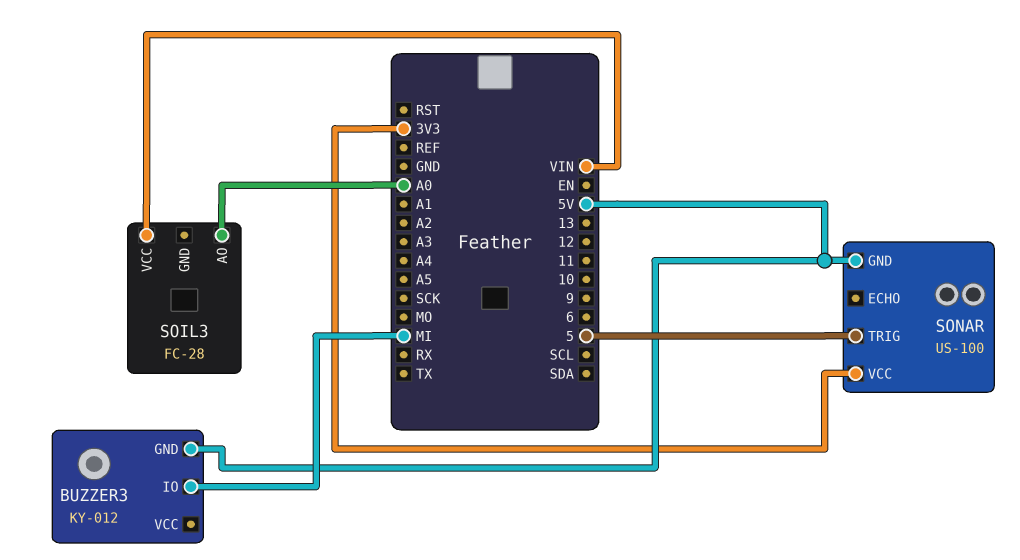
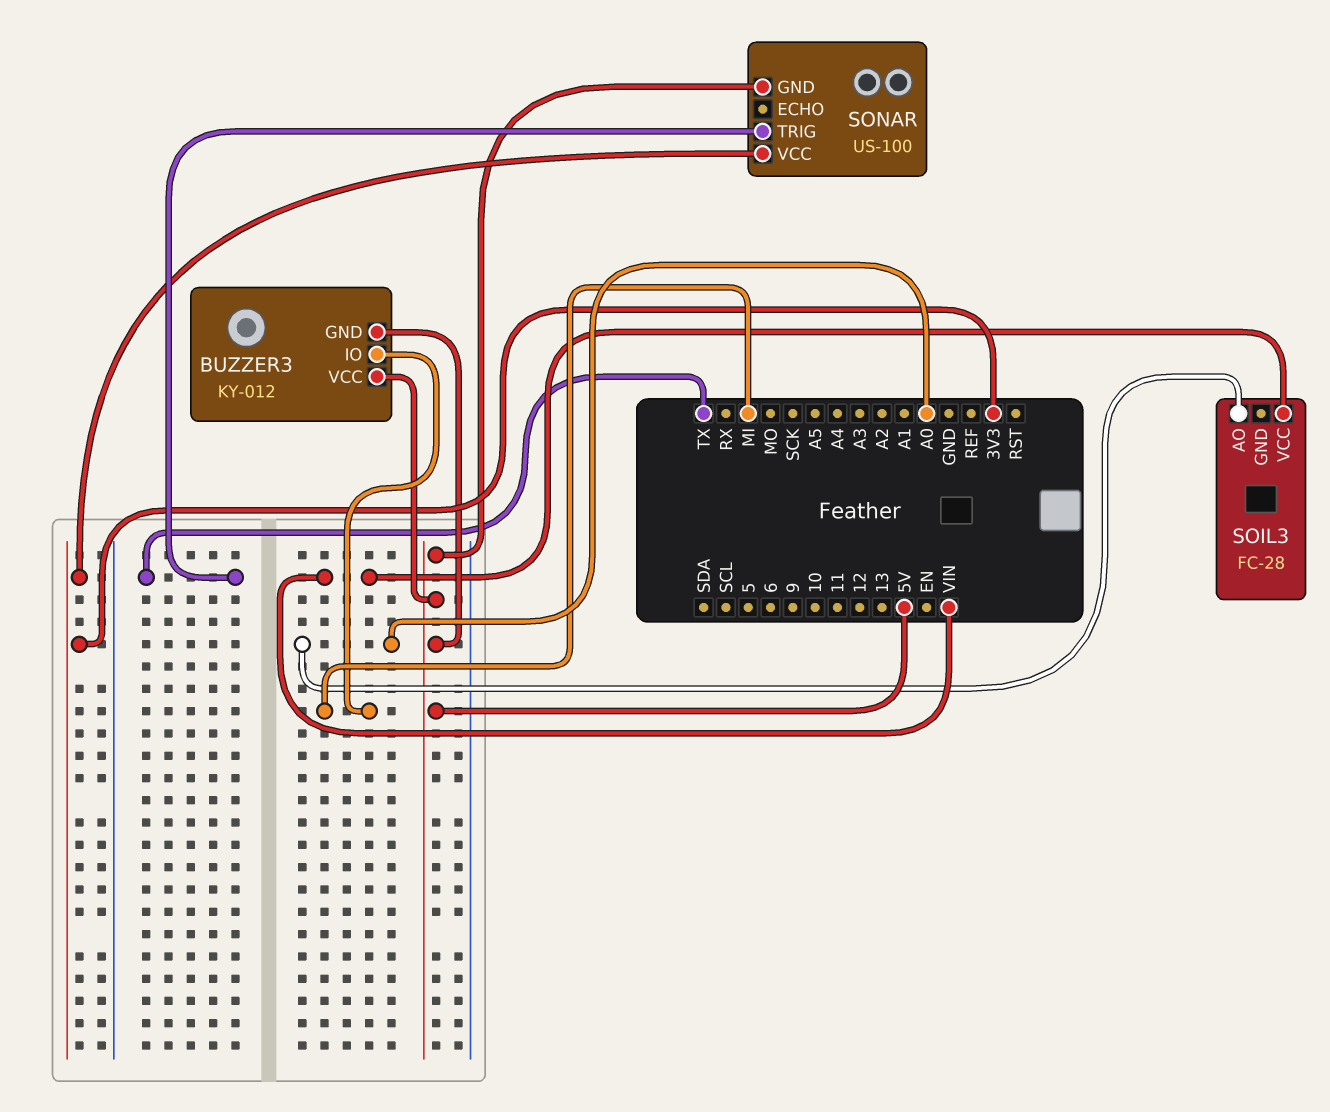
BUZZER3 pin VCC: none -> 5V
SONAR pin TRIG: 5 -> TX

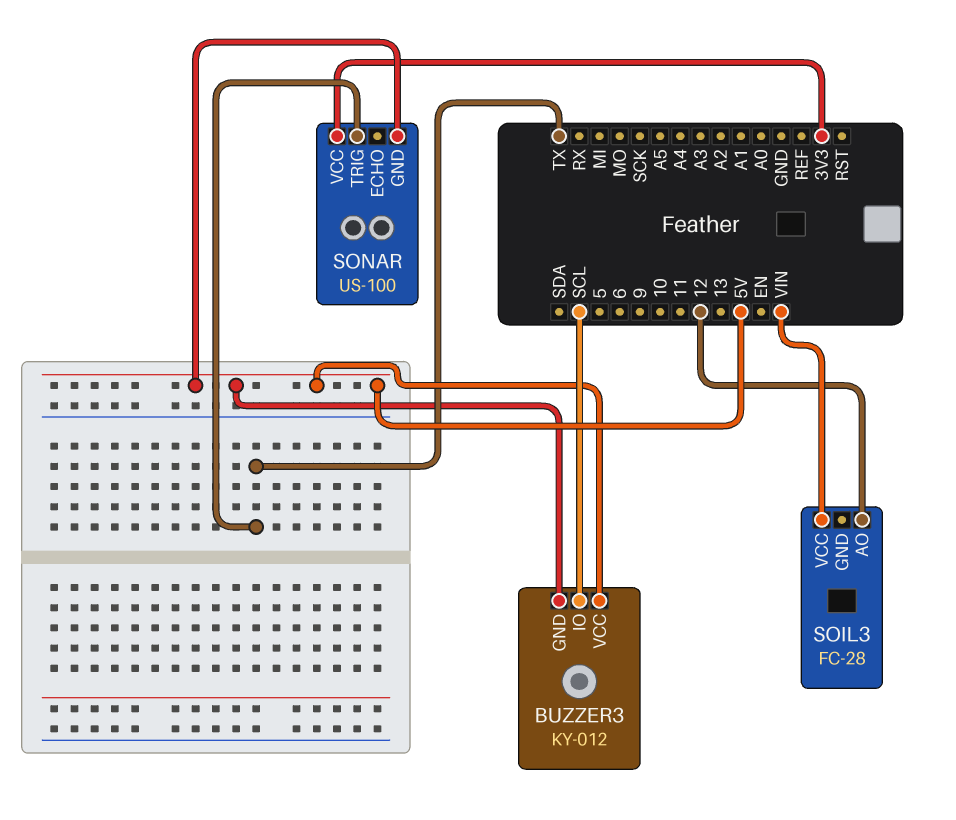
BUZZER3 pin IO: MI -> SCL
SOIL3 pin AO: A0 -> 12

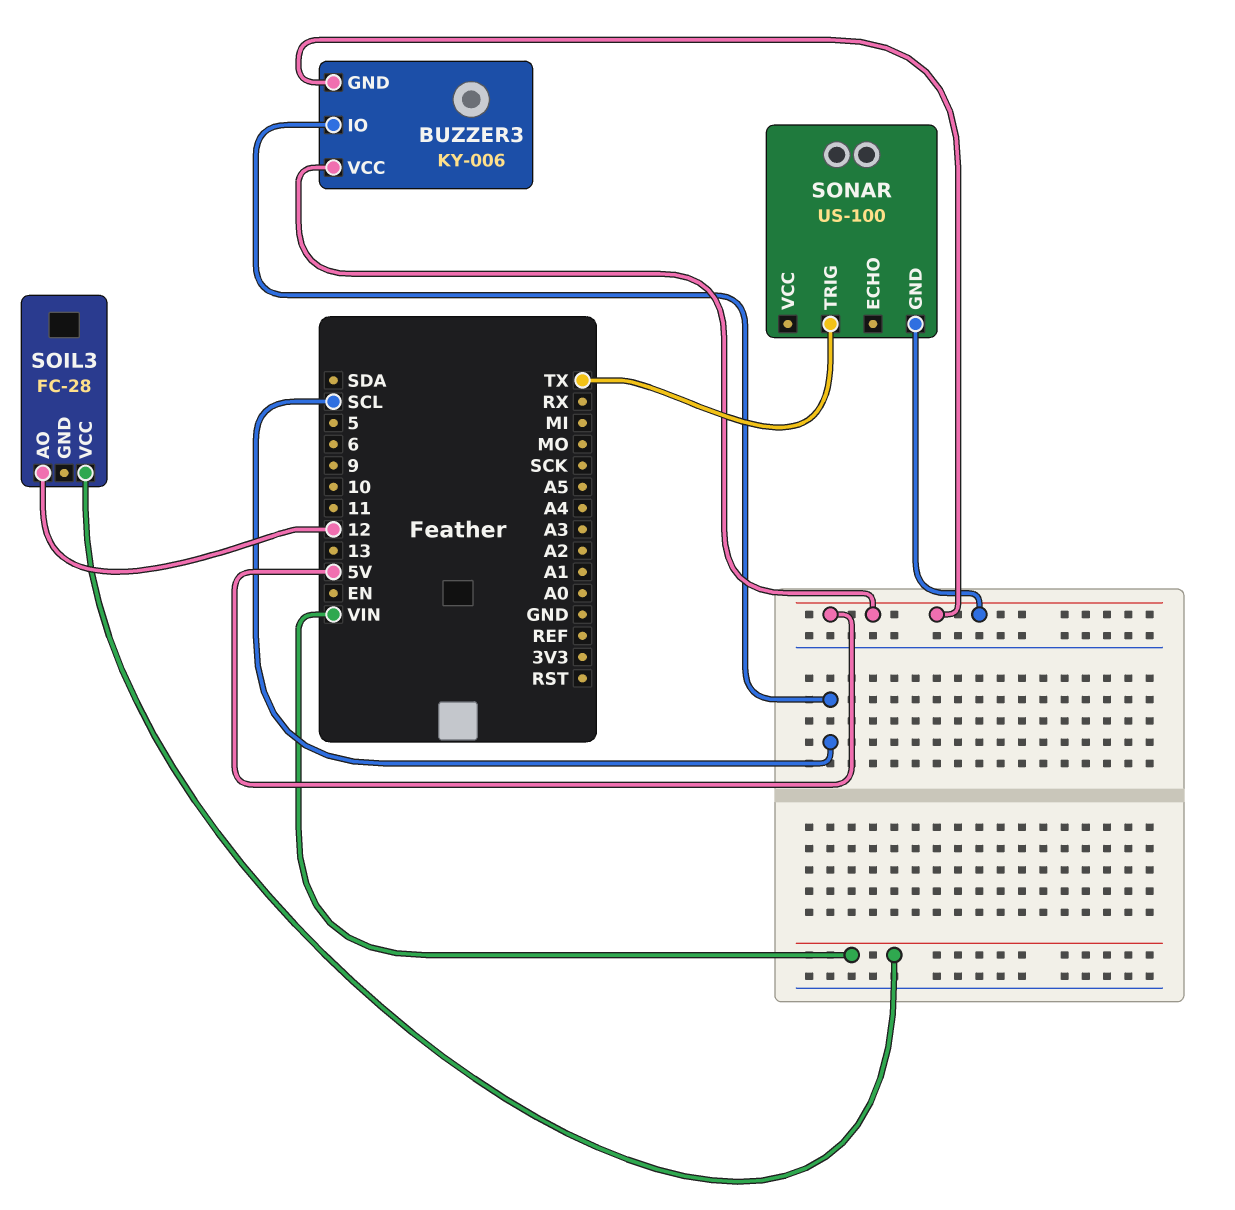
BUZZER3: KY-012 -> KY-006
SONAR pin VCC: 3V3 -> none

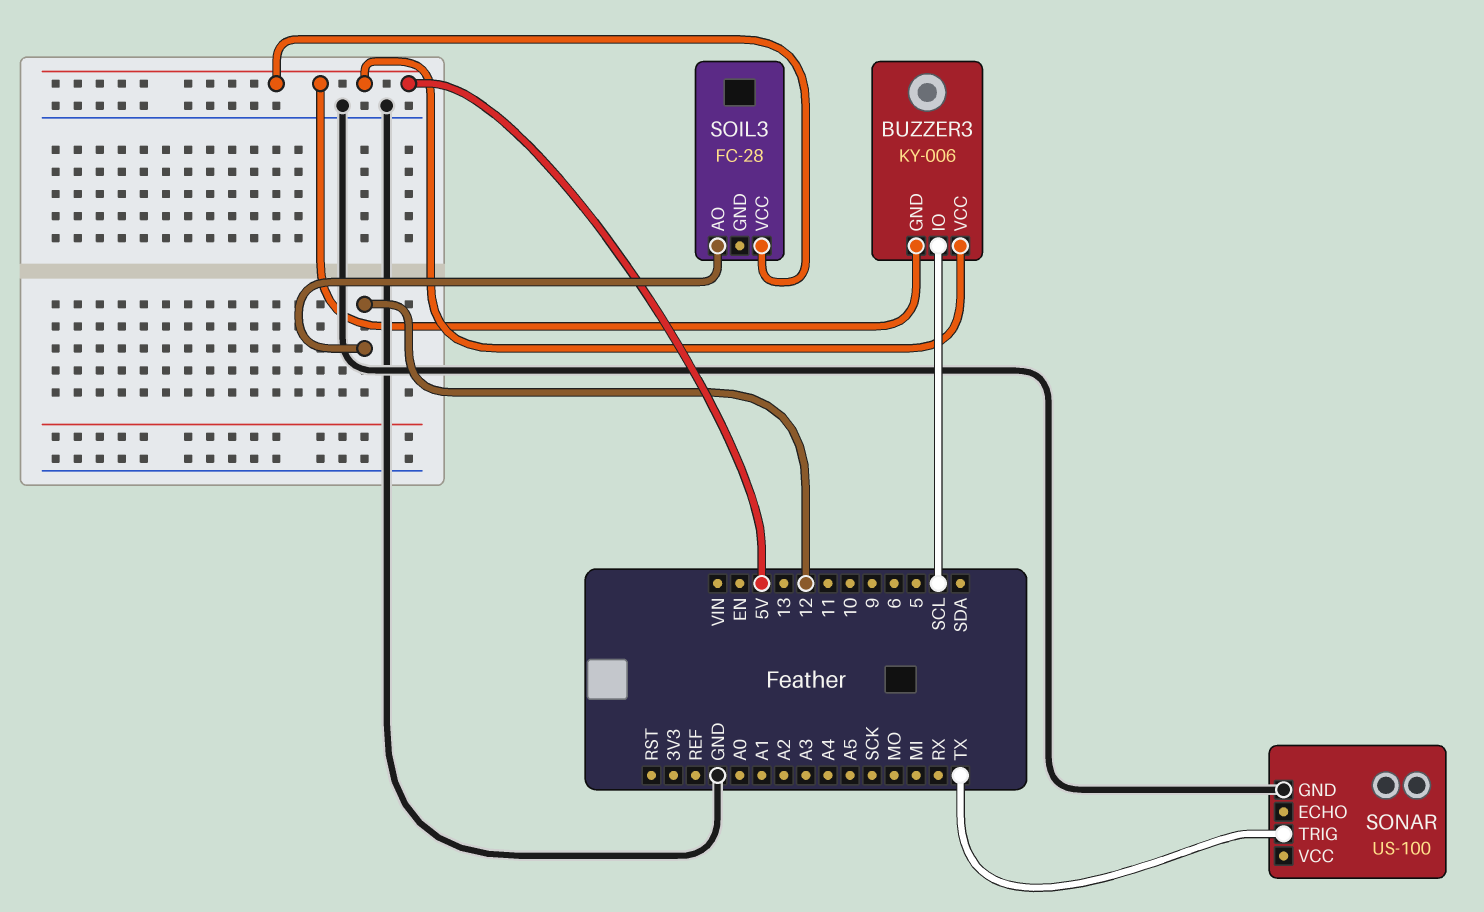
SOIL3 pin VCC: VIN -> 5V
SONAR pin GND: 5V -> GND

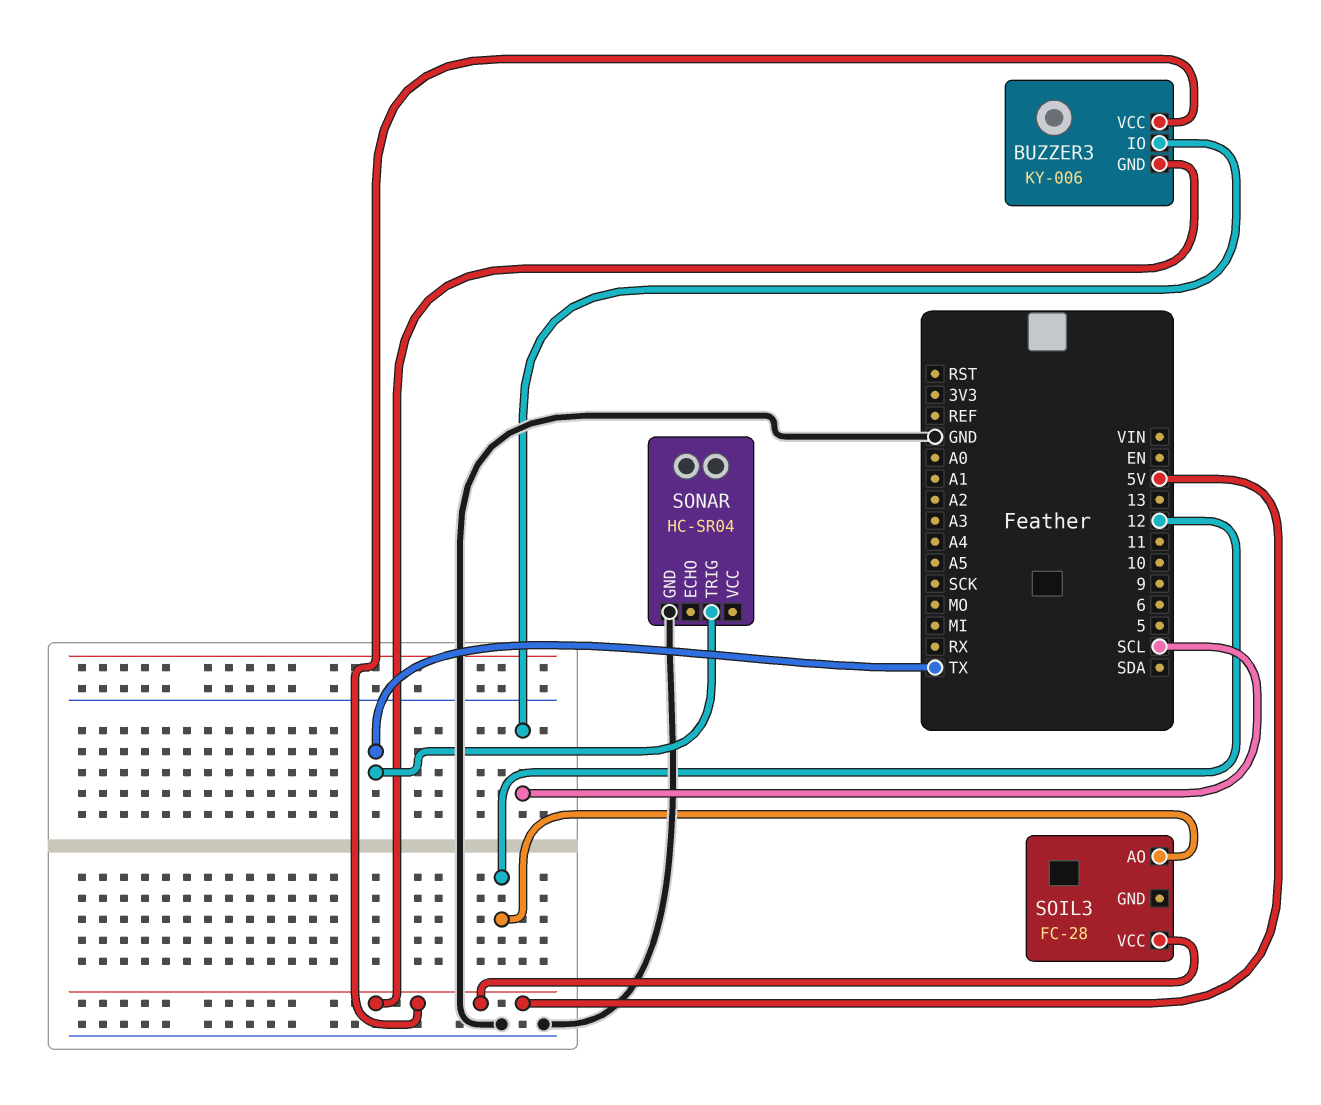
SONAR: US-100 -> HC-SR04

